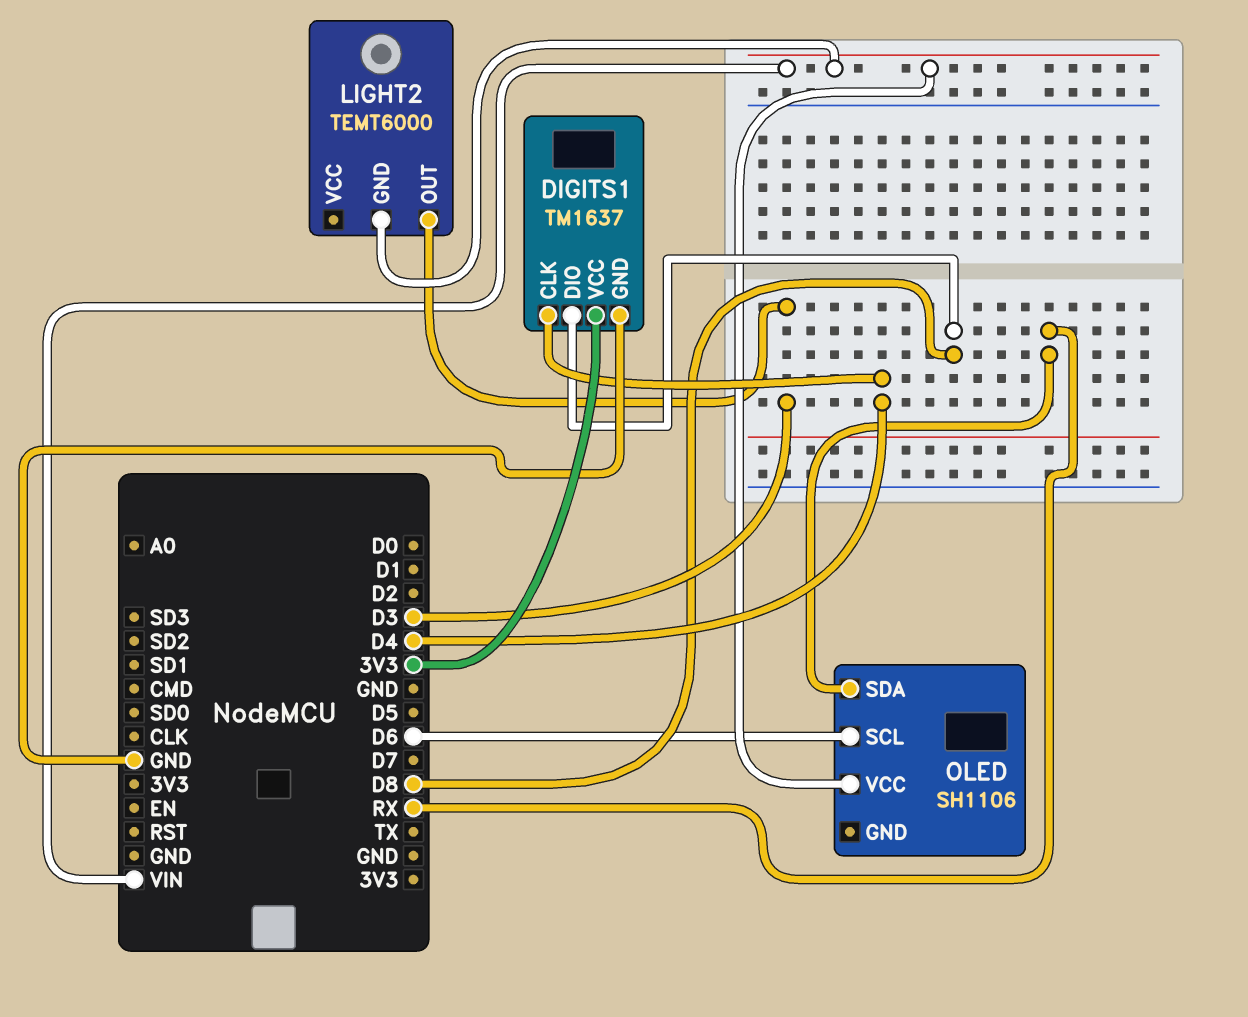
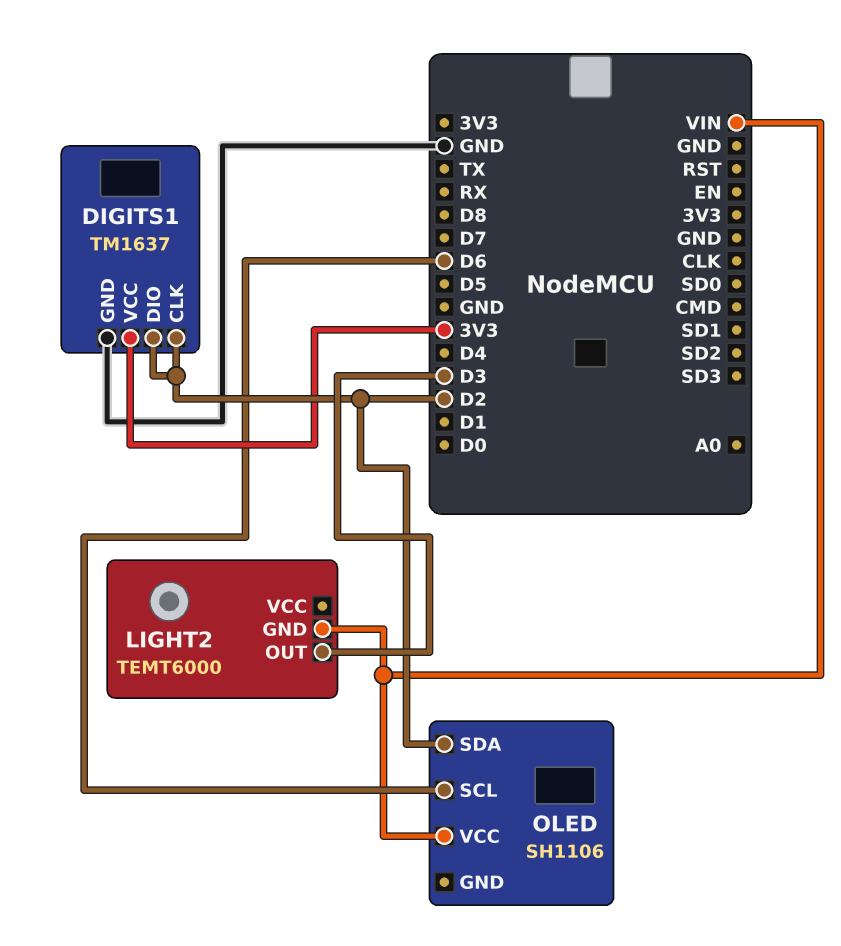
DIGITS1 pin CLK: D4 -> D2
DIGITS1 pin DIO: D8 -> D2
OLED pin SDA: RX -> D2

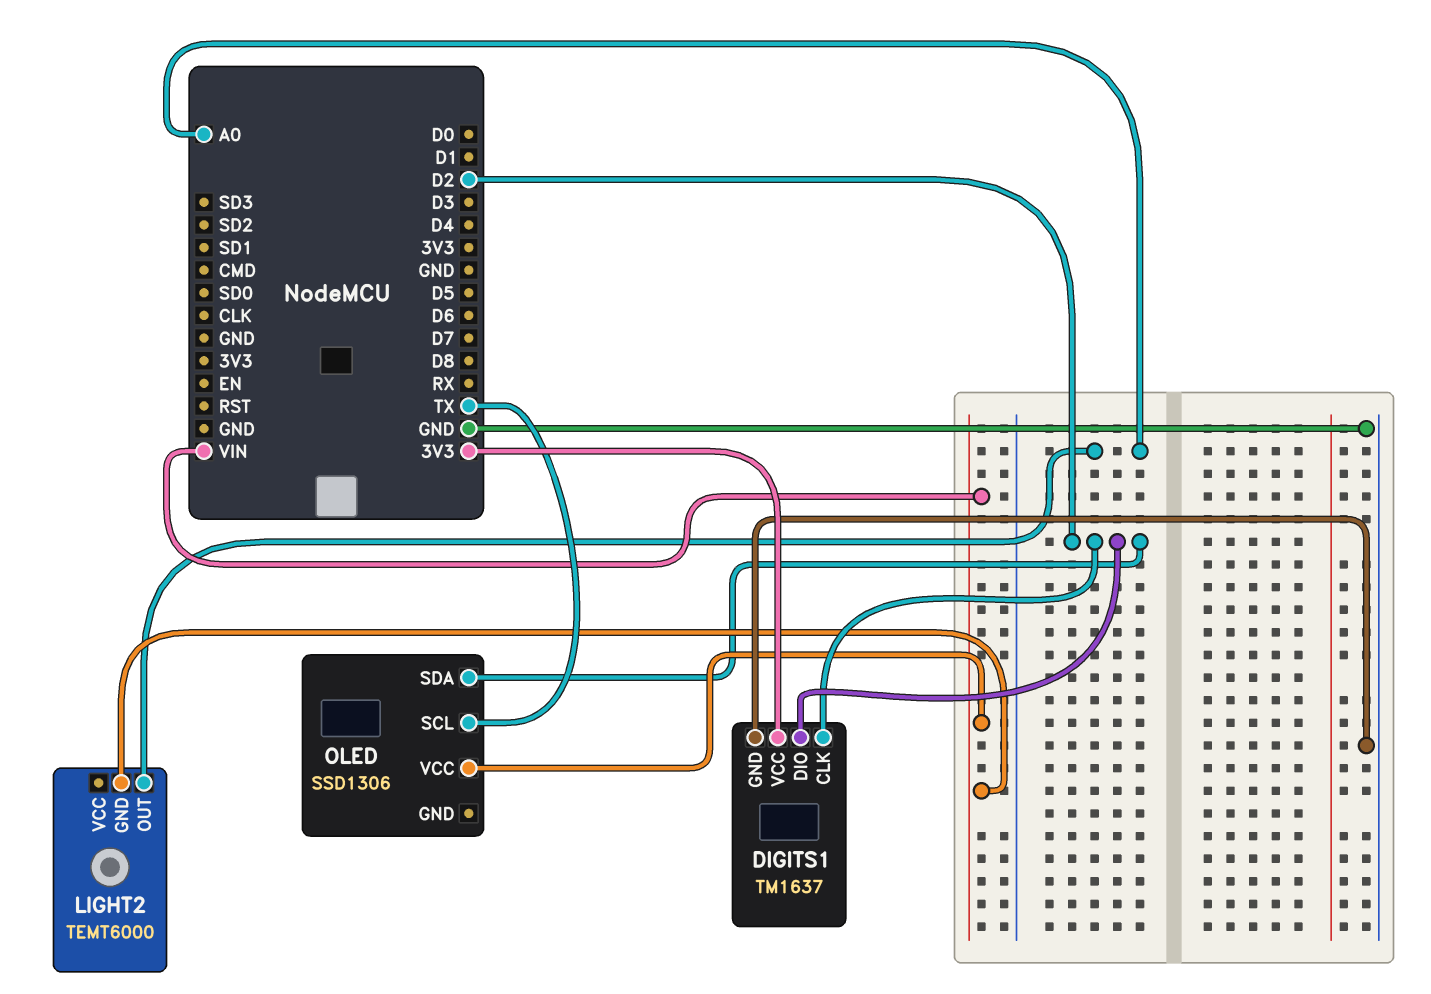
LIGHT2 pin OUT: D3 -> A0
OLED: SH1106 -> SSD1306
OLED pin SCL: D6 -> TX

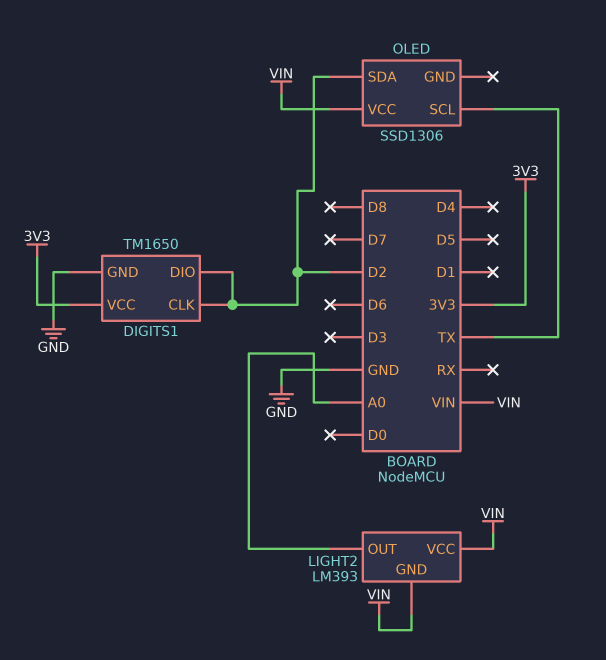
DIGITS1: TM1637 -> TM1650
LIGHT2: TEMT6000 -> LM393
LIGHT2 pin VCC: none -> VIN

